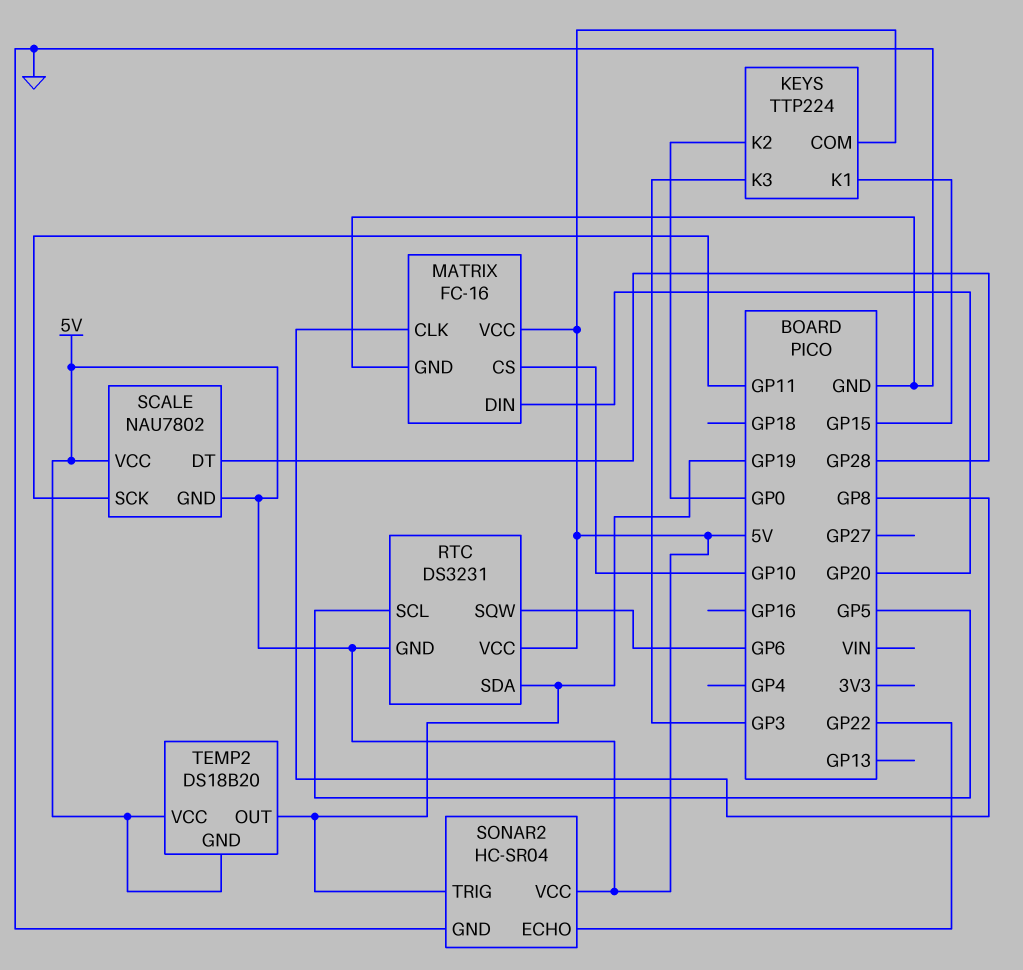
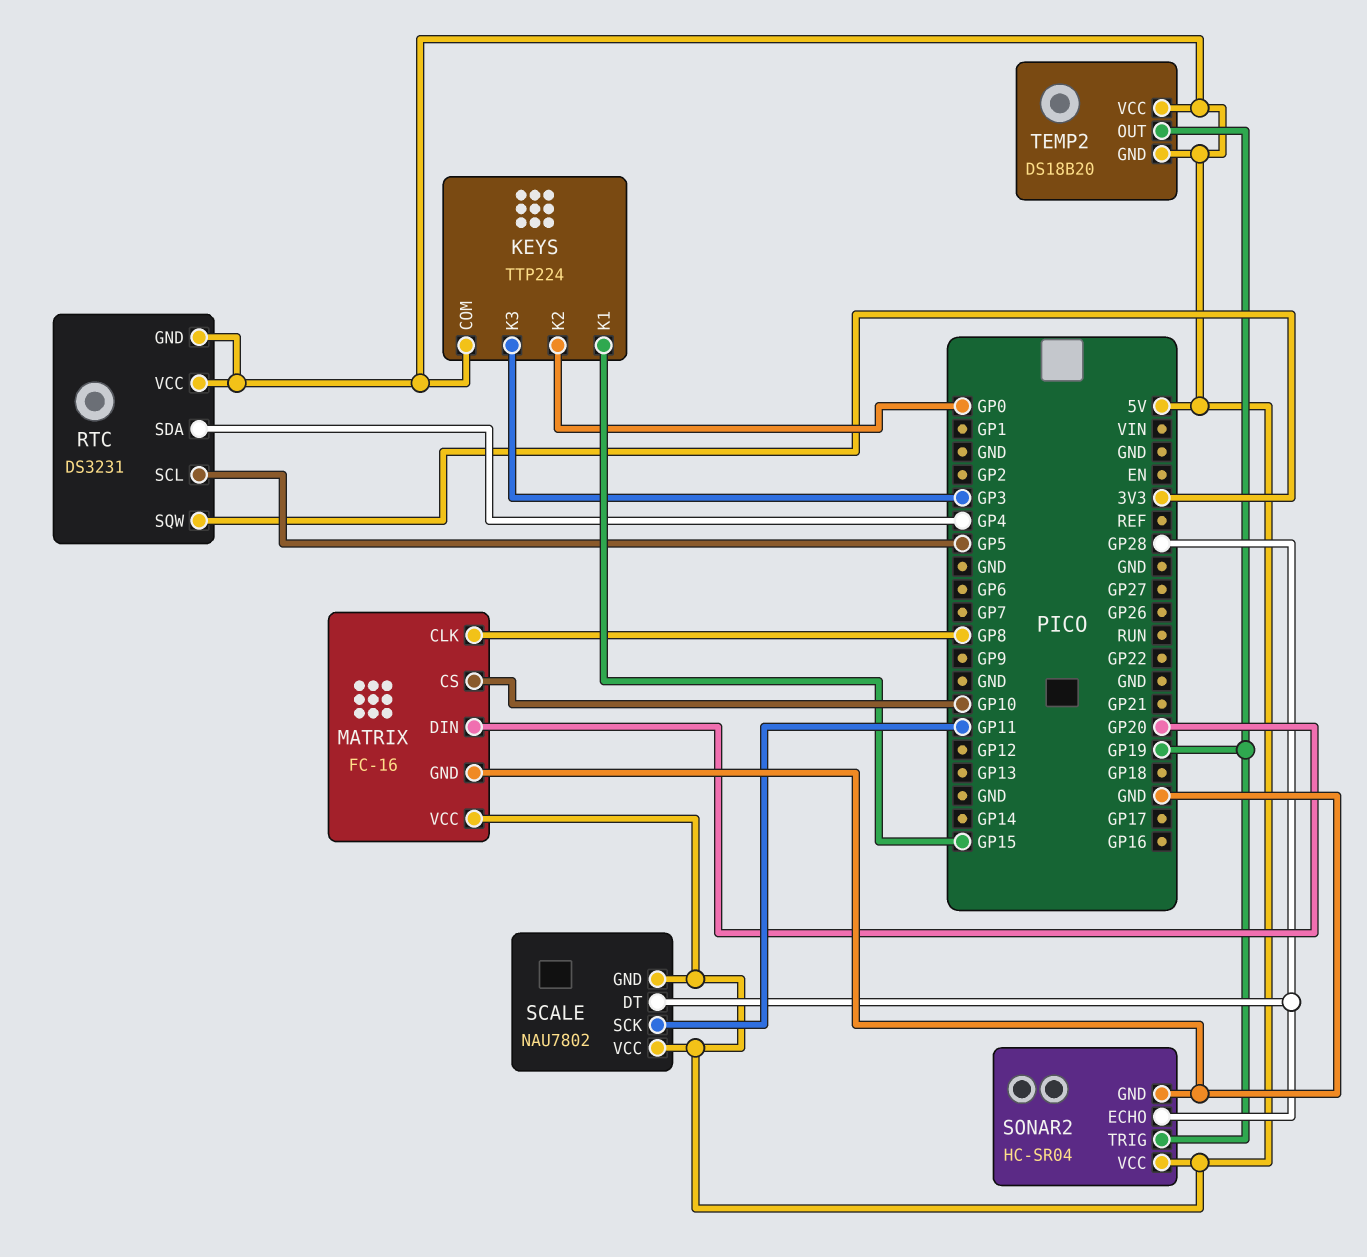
RTC pin SDA: GP19 -> GP4
RTC pin SQW: GP6 -> 3V3
SONAR2 pin ECHO: GP22 -> GP28

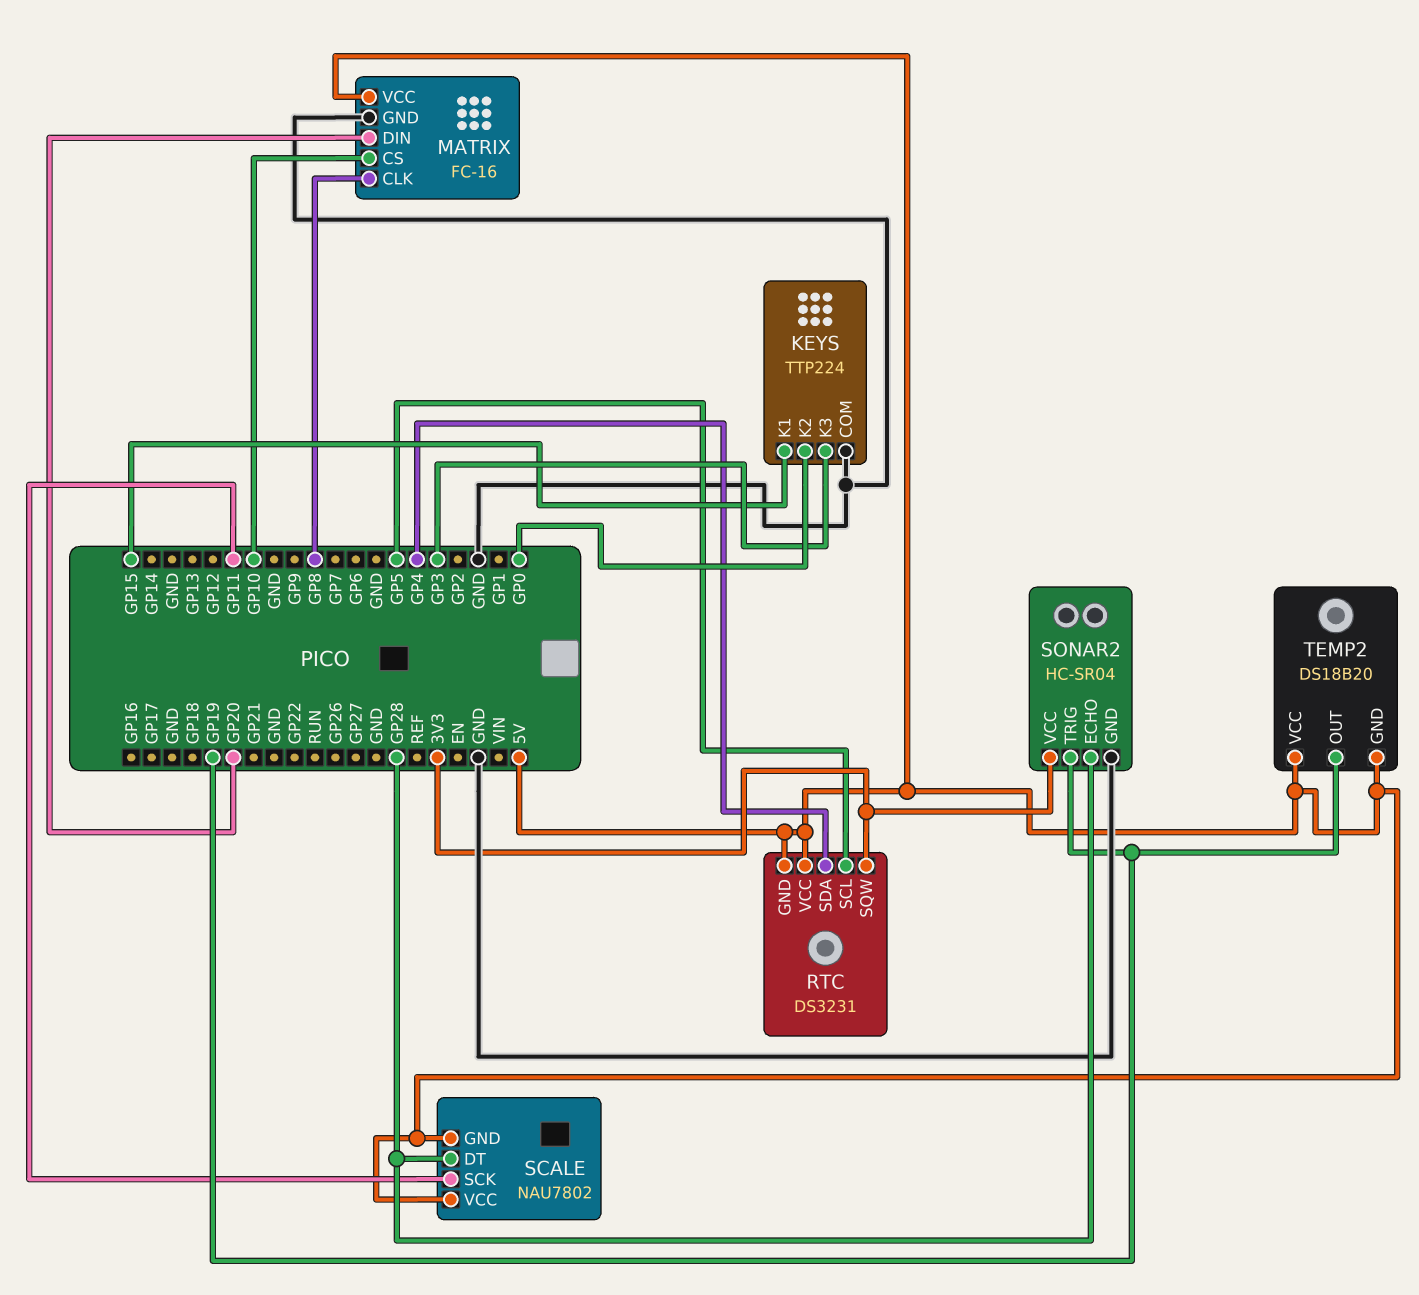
KEYS pin COM: 5V -> GND
SONAR2 pin VCC: 5V -> 3V3

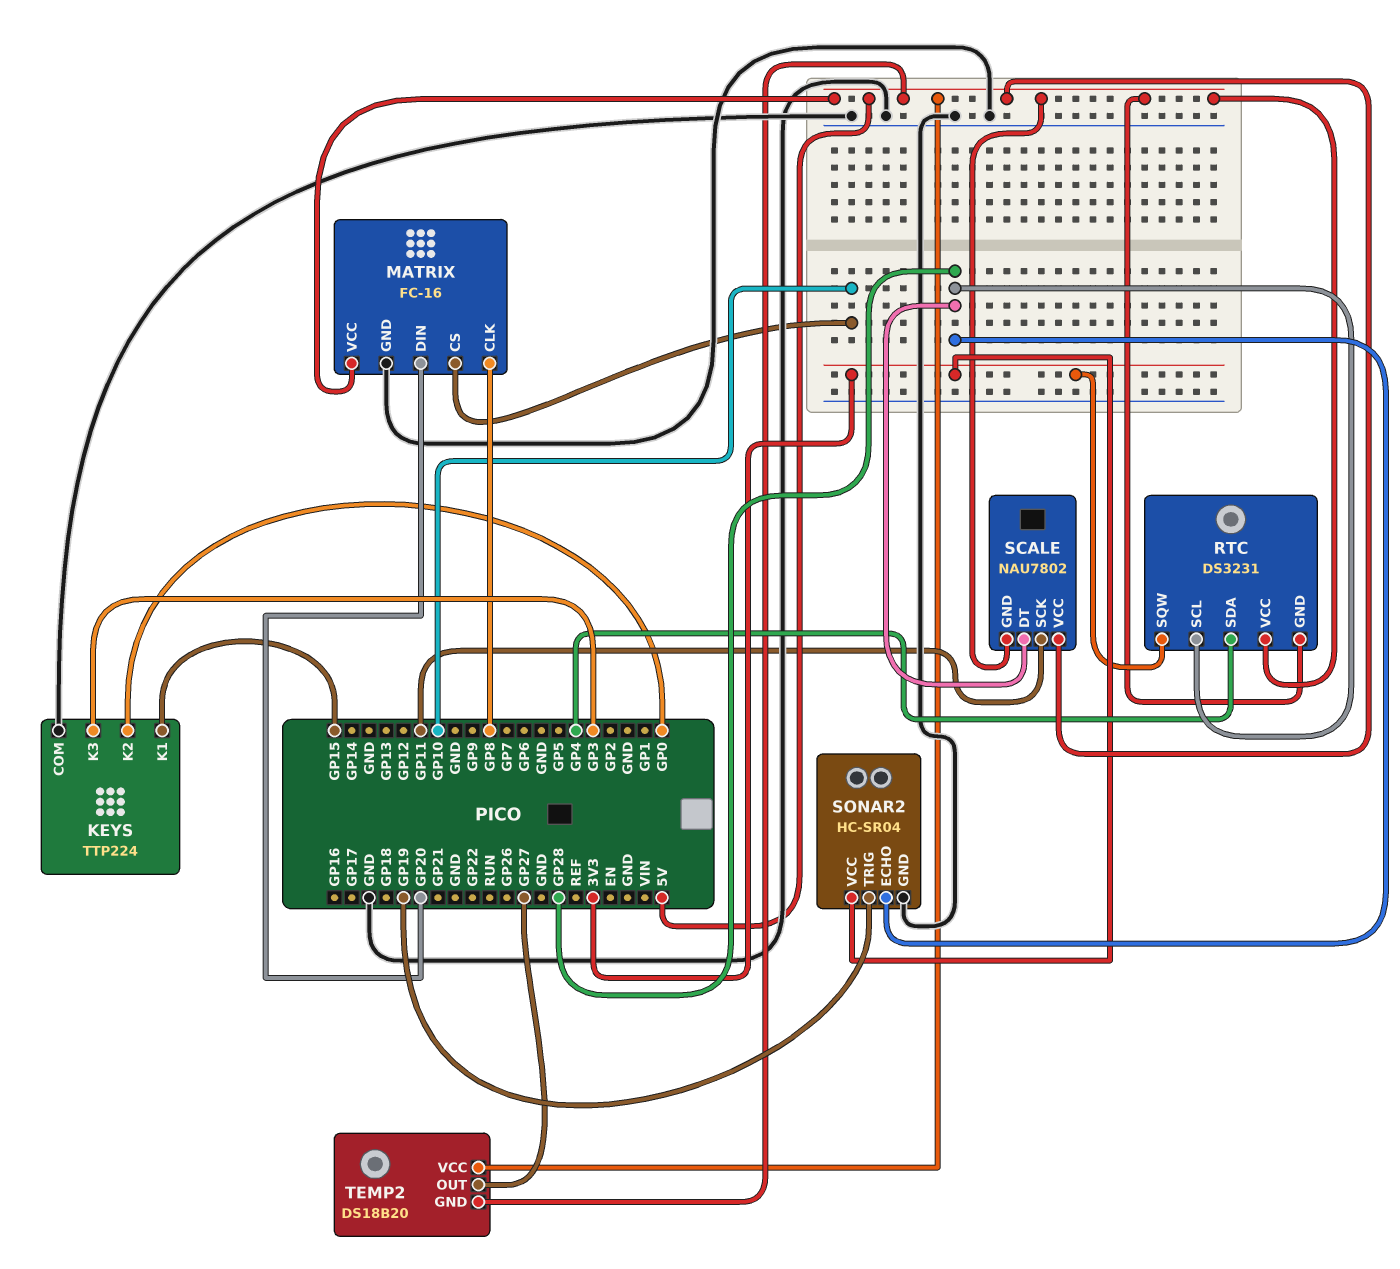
RTC pin SCL: GP5 -> GP28
TEMP2 pin OUT: GP19 -> GP27

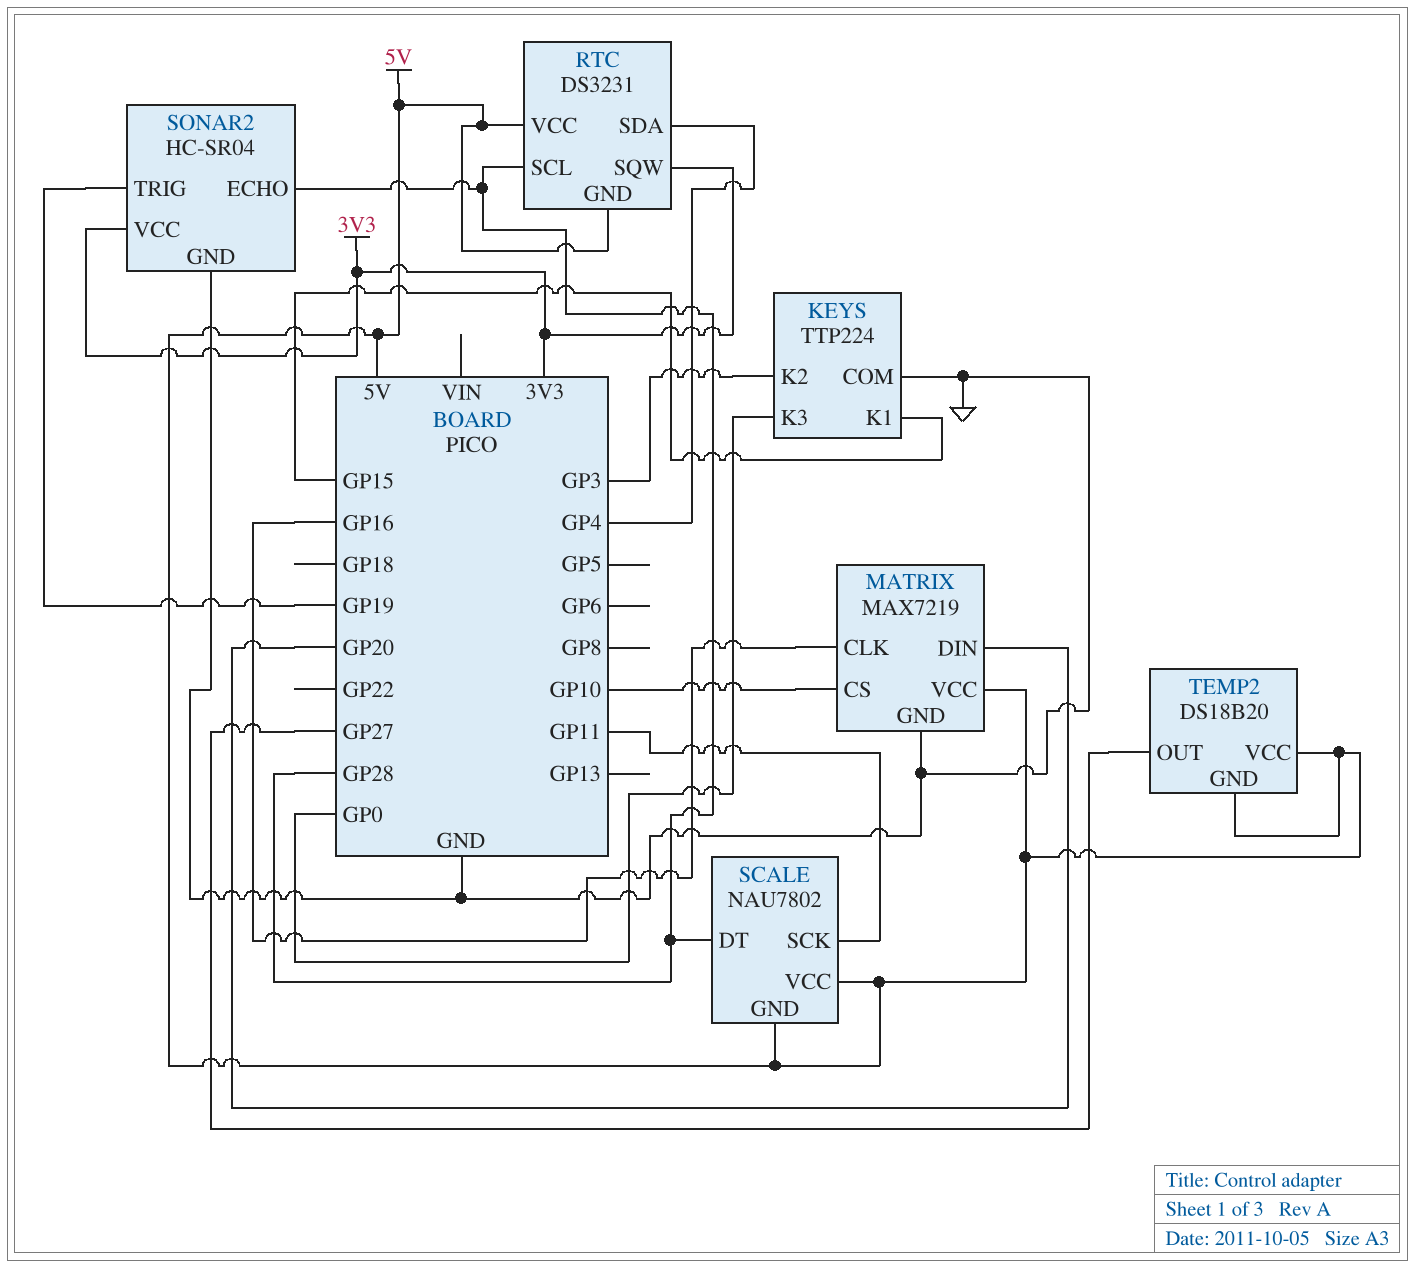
KEYS pin K2: GP0 -> GP3
KEYS pin K3: GP3 -> GP0
MATRIX: FC-16 -> MAX7219
MATRIX pin CLK: GP8 -> GP16

